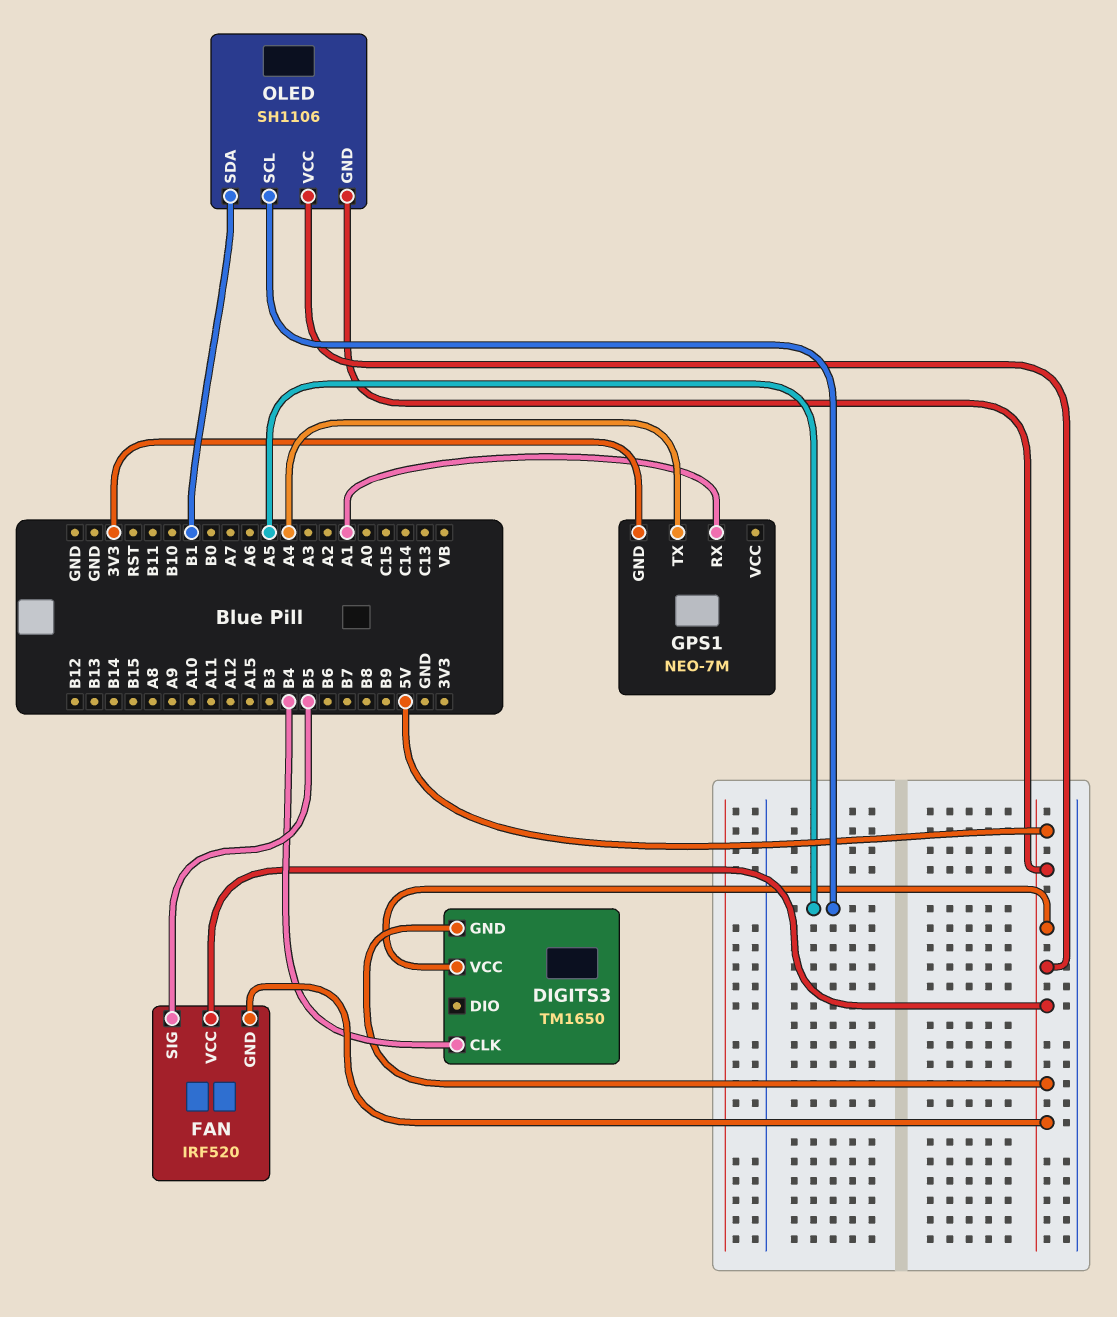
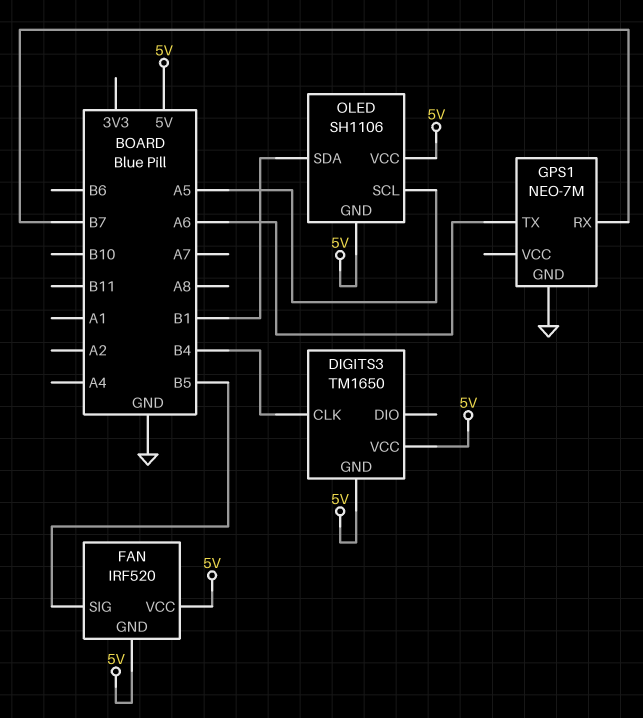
GPS1 pin GND: 3V3 -> GND
GPS1 pin RX: A1 -> B7
GPS1 pin TX: A4 -> A6

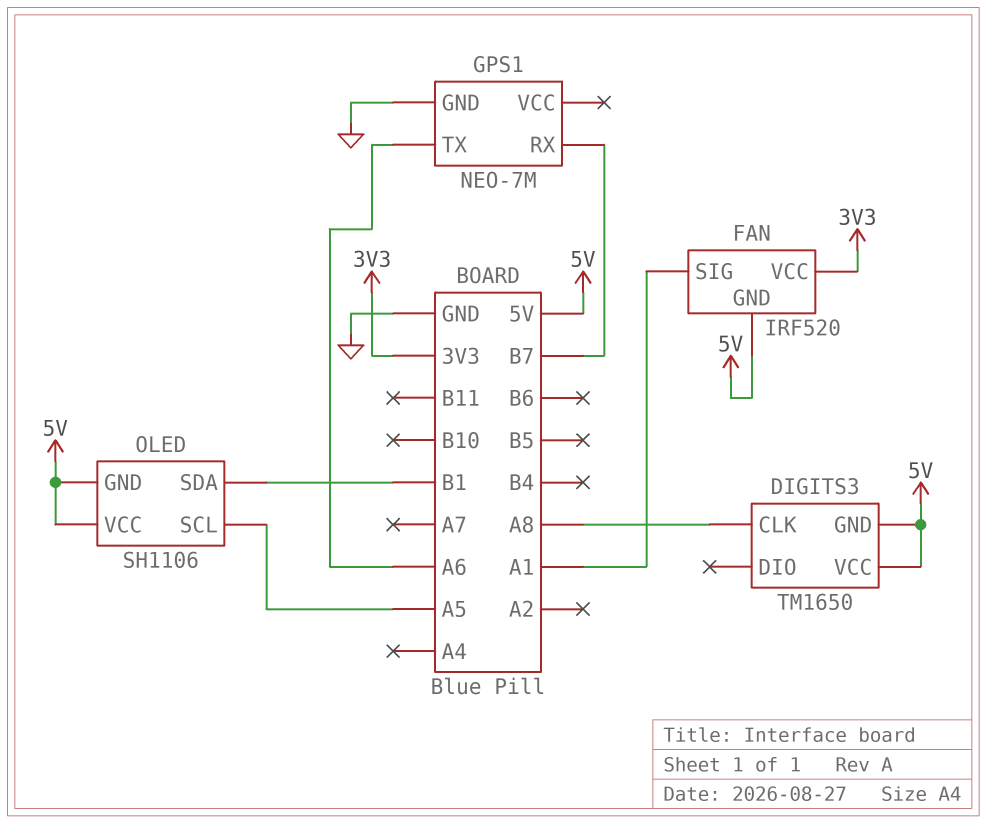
DIGITS3 pin CLK: B4 -> A8
FAN pin SIG: B5 -> A1
FAN pin VCC: 5V -> 3V3

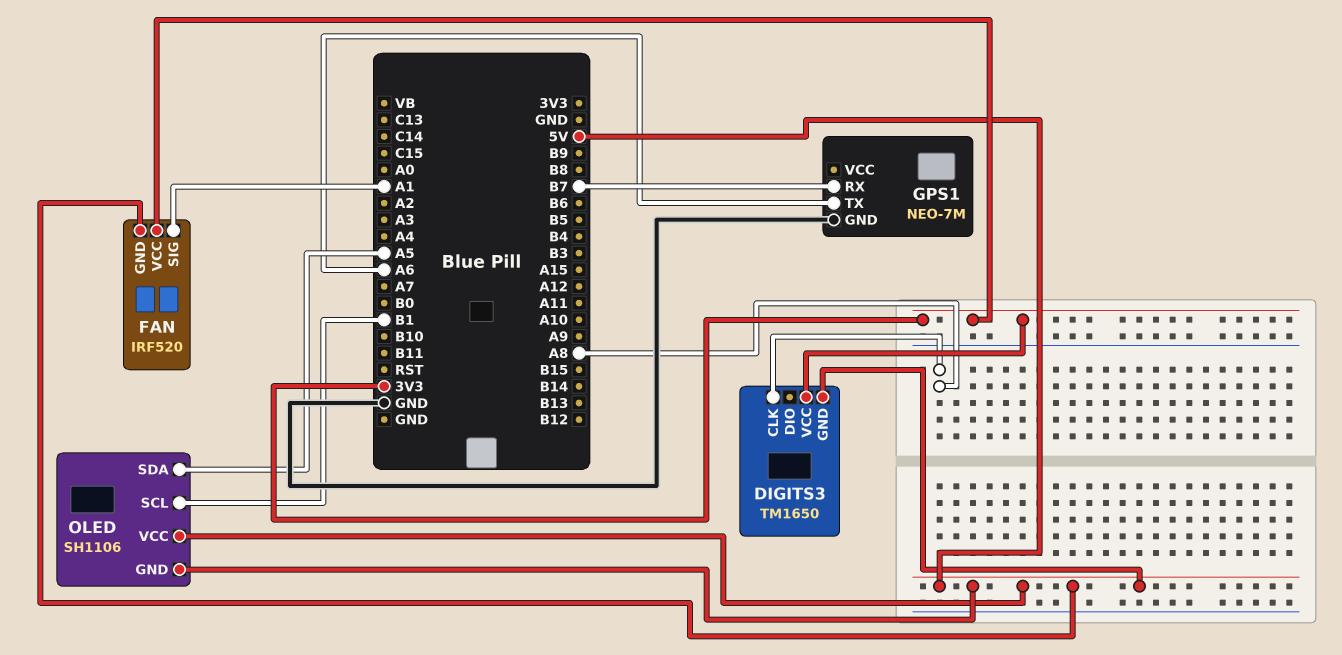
DIGITS3 pin VCC: 5V -> 3V3
OLED pin SCL: A5 -> B1
OLED pin SDA: B1 -> A5

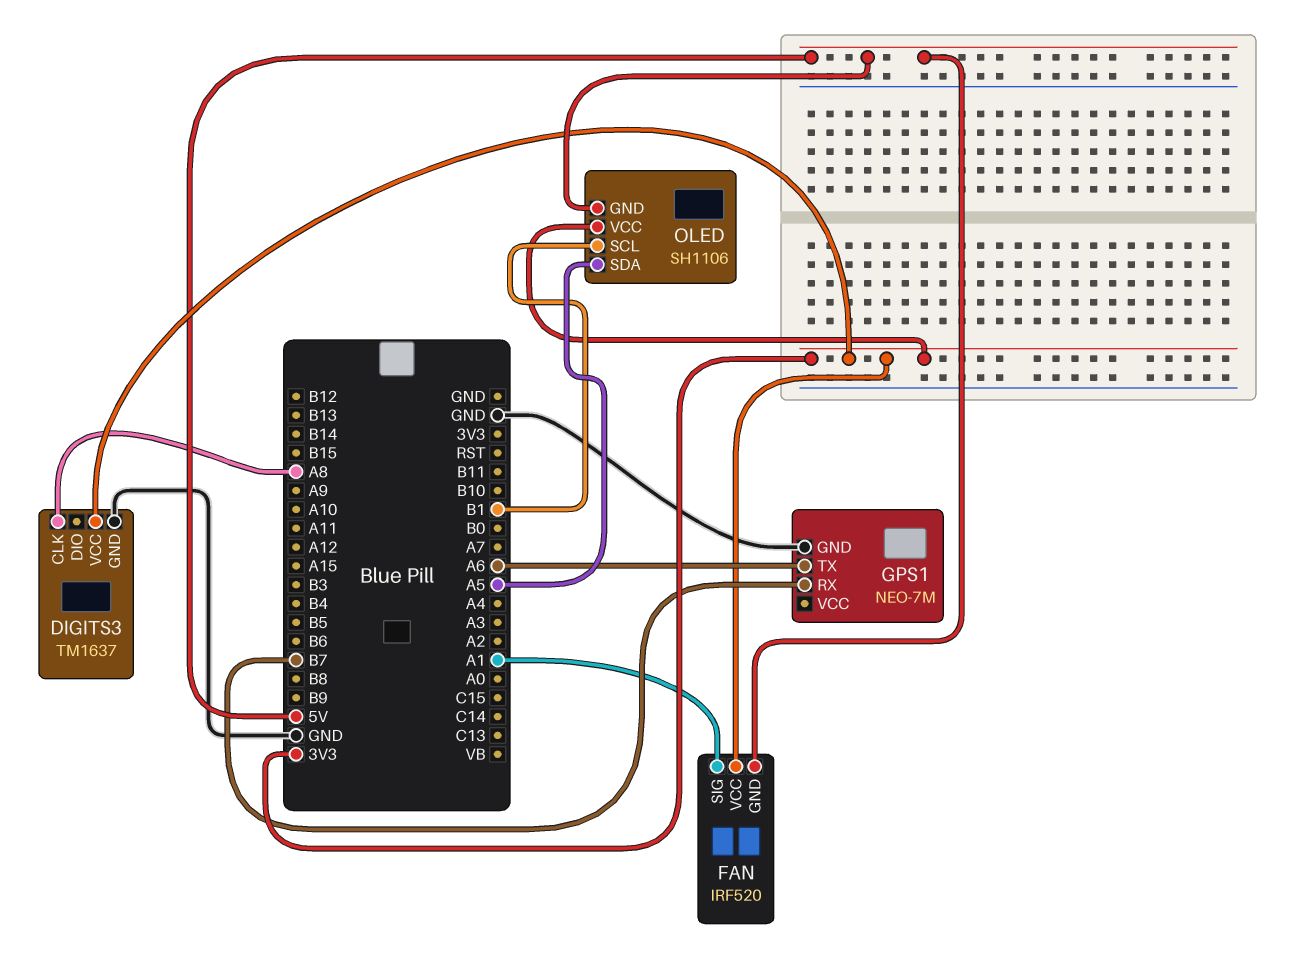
DIGITS3: TM1650 -> TM1637
DIGITS3 pin GND: 5V -> GND
OLED pin VCC: 5V -> 3V3

